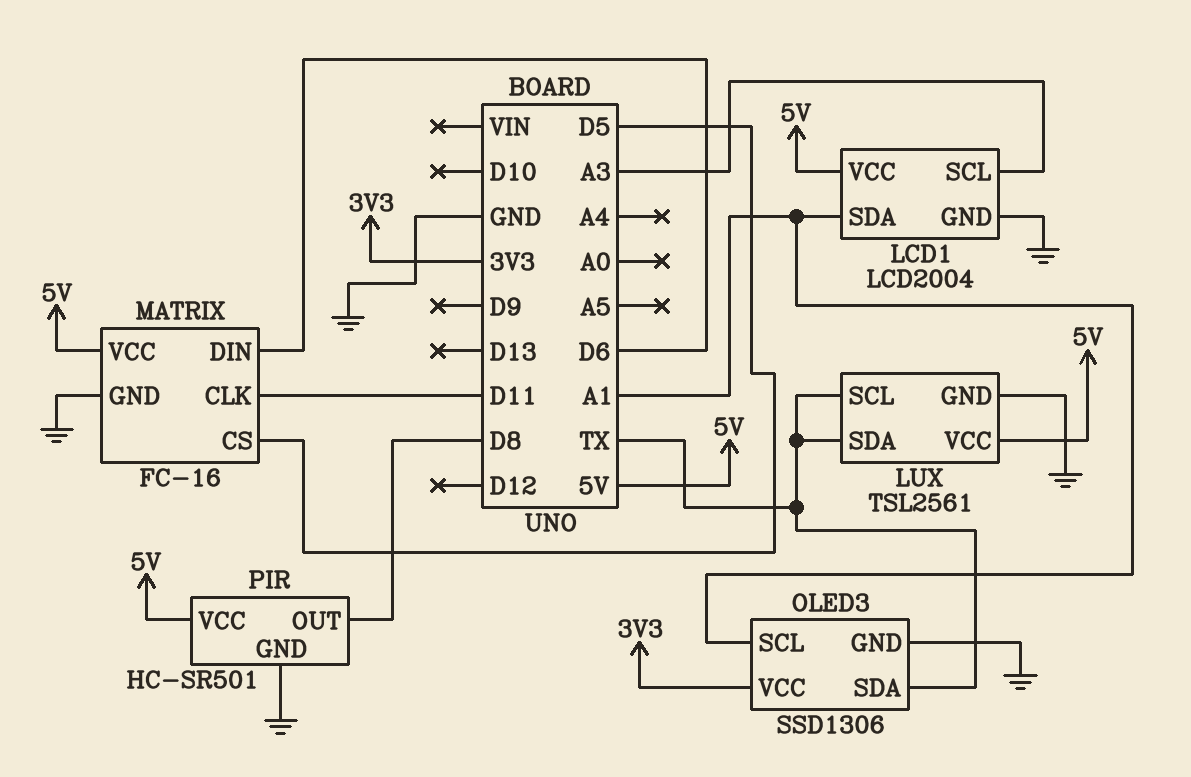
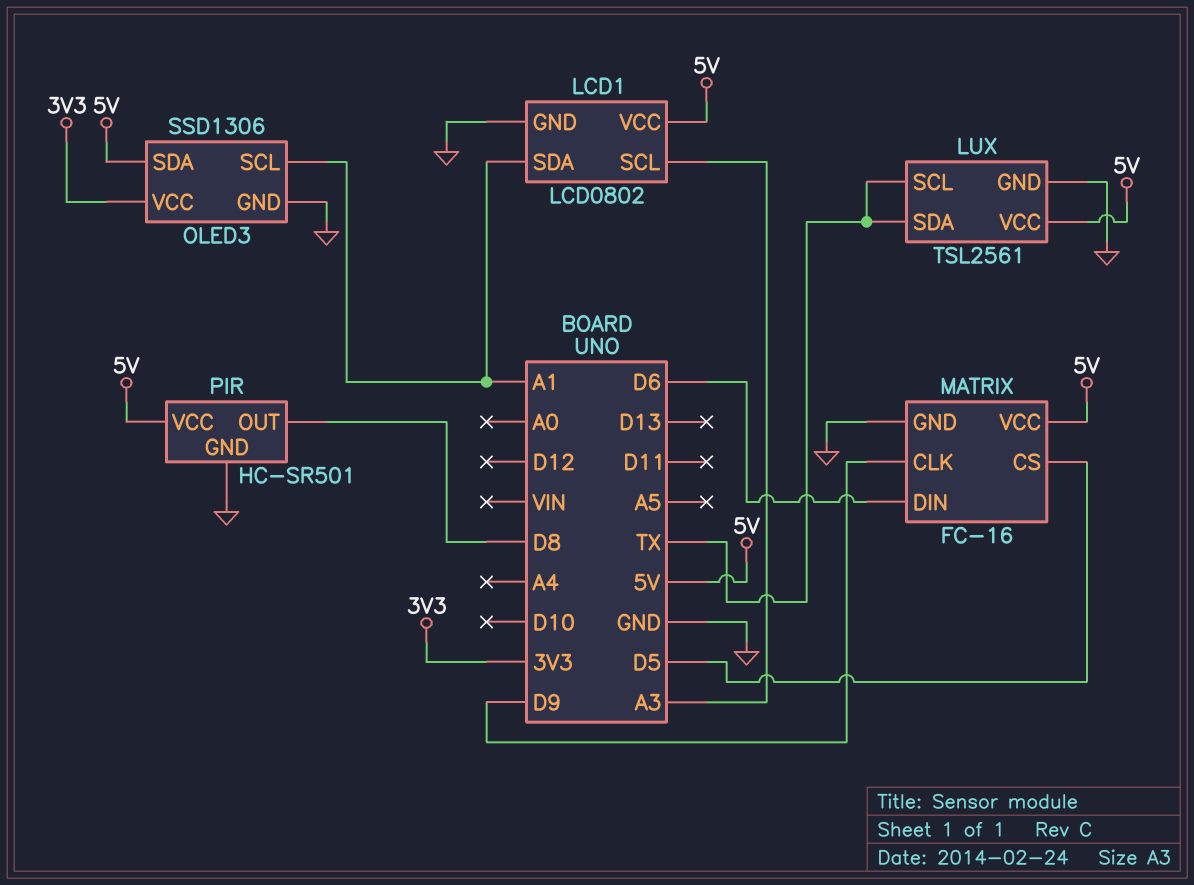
LCD1: LCD2004 -> LCD0802
MATRIX pin CLK: D11 -> D9
OLED3 pin SDA: TX -> 5V

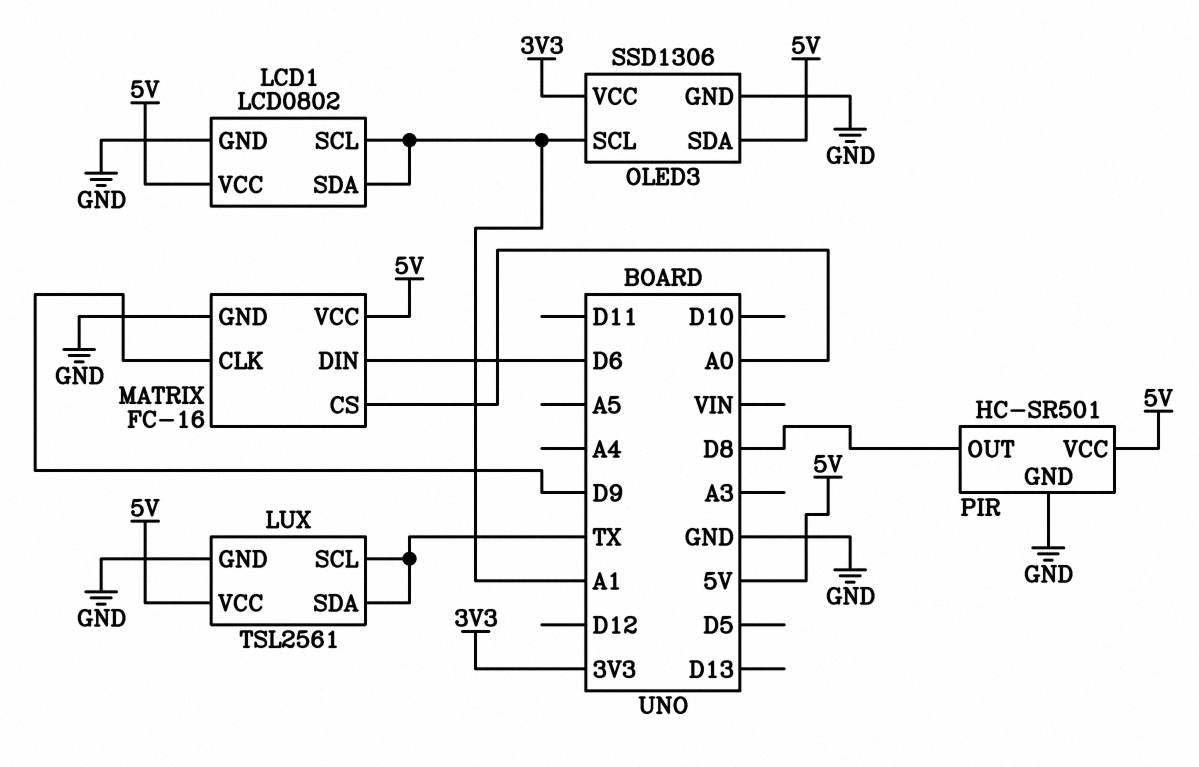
LCD1 pin SCL: A3 -> A1
MATRIX pin CS: D5 -> A0

